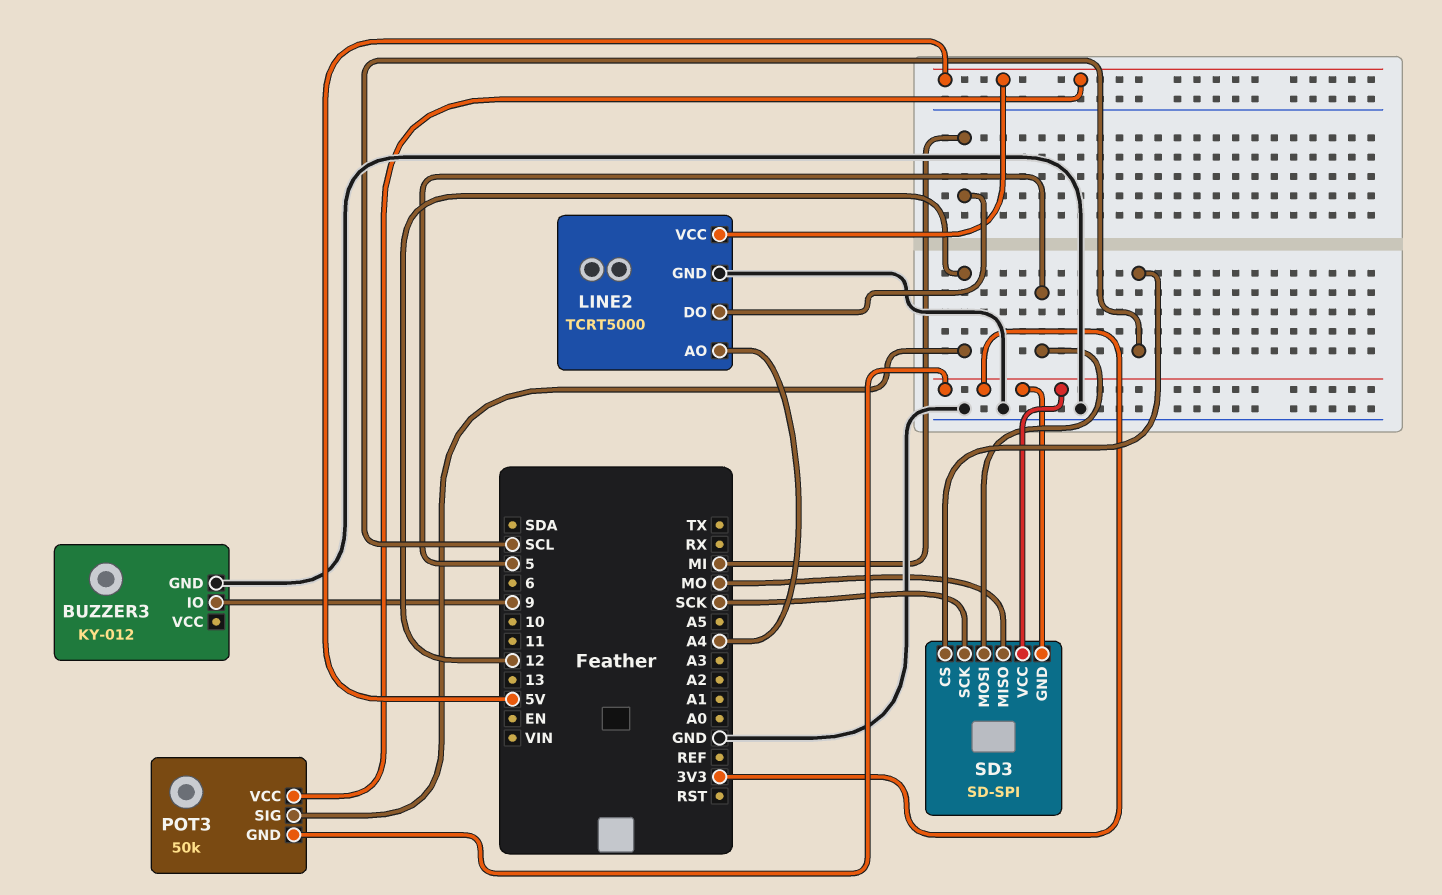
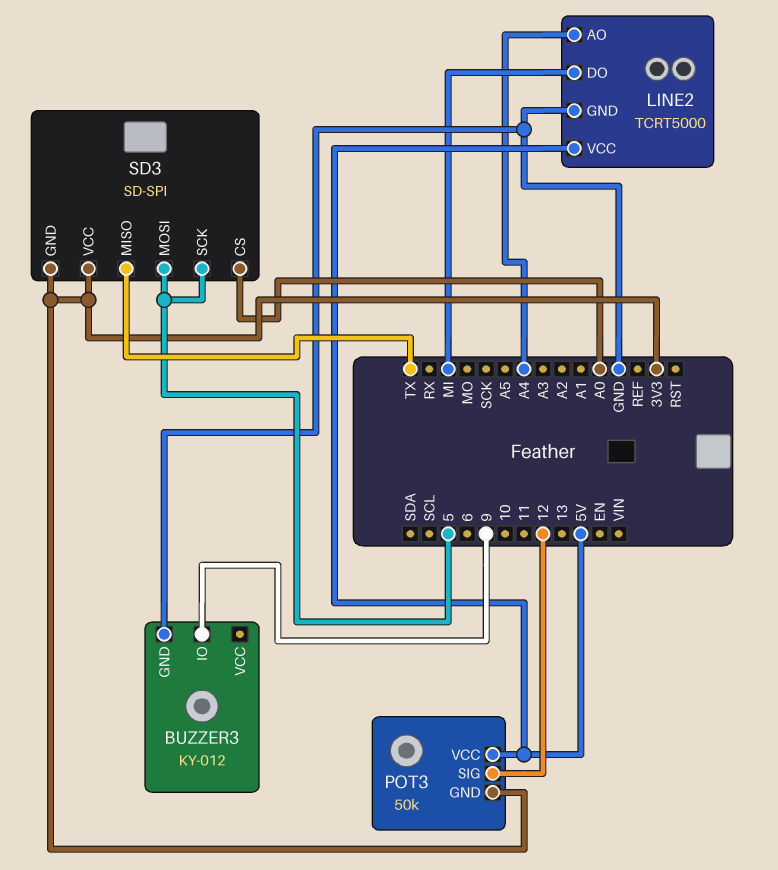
SD3 pin CS: SCL -> A0
SD3 pin MISO: MO -> TX
SD3 pin SCK: SCK -> 5

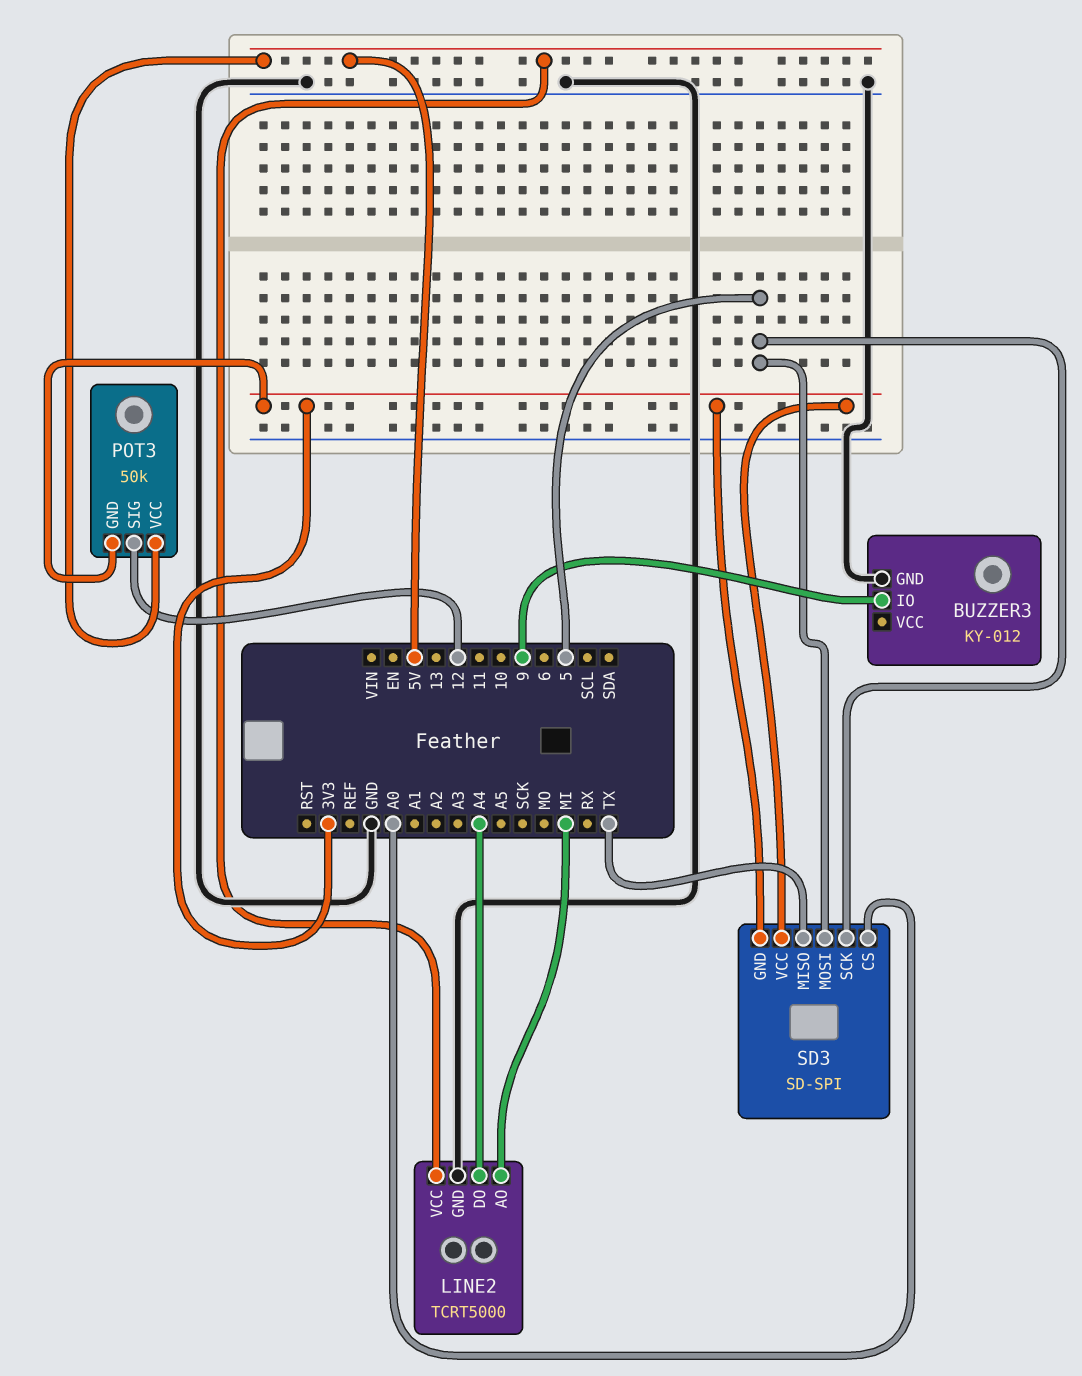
LINE2 pin AO: A4 -> MI
LINE2 pin DO: MI -> A4

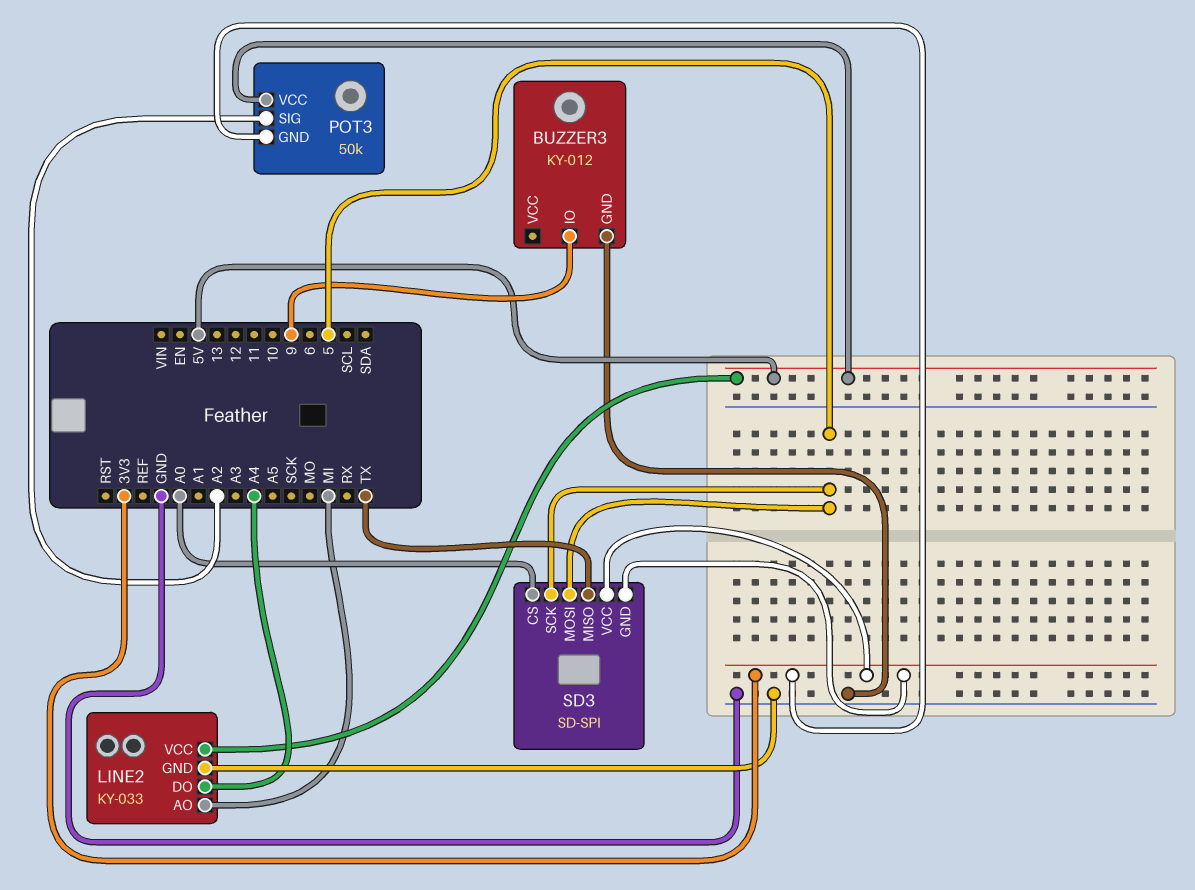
LINE2: TCRT5000 -> KY-033
POT3 pin SIG: 12 -> A2

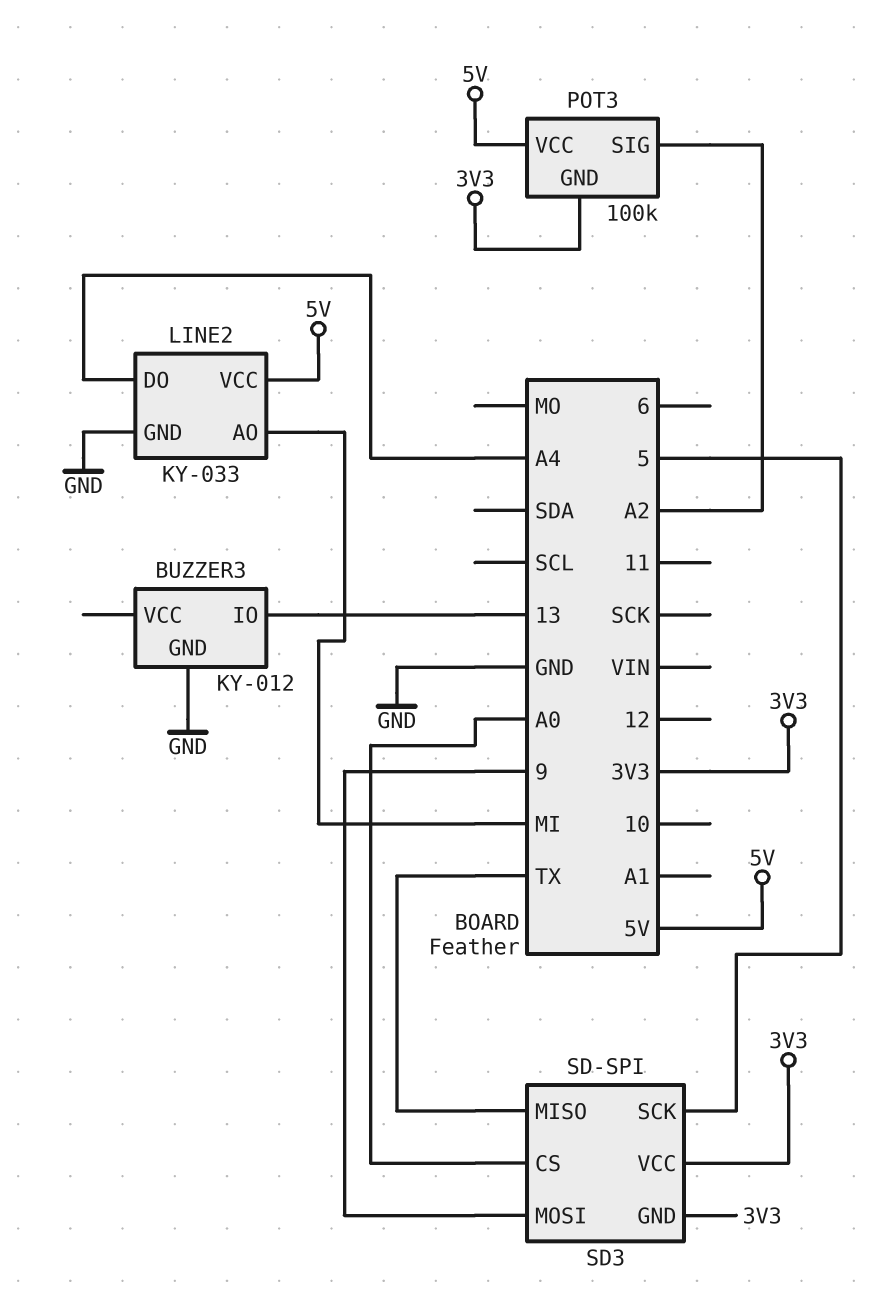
BUZZER3 pin IO: 9 -> 13
POT3: 50k -> 100k
SD3 pin MOSI: 5 -> 9

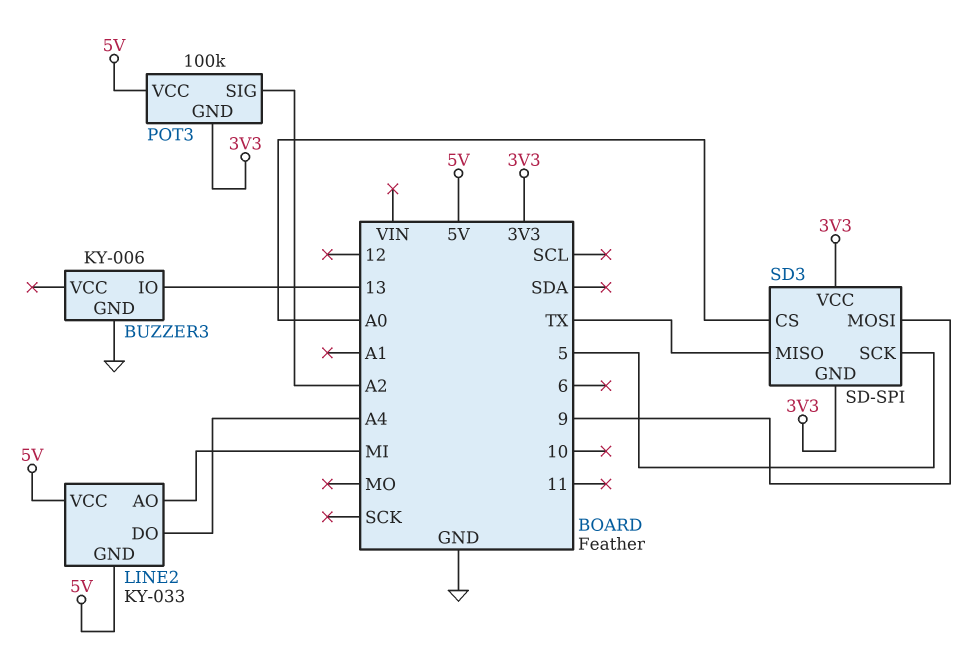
BUZZER3: KY-012 -> KY-006
LINE2 pin GND: GND -> 5V

